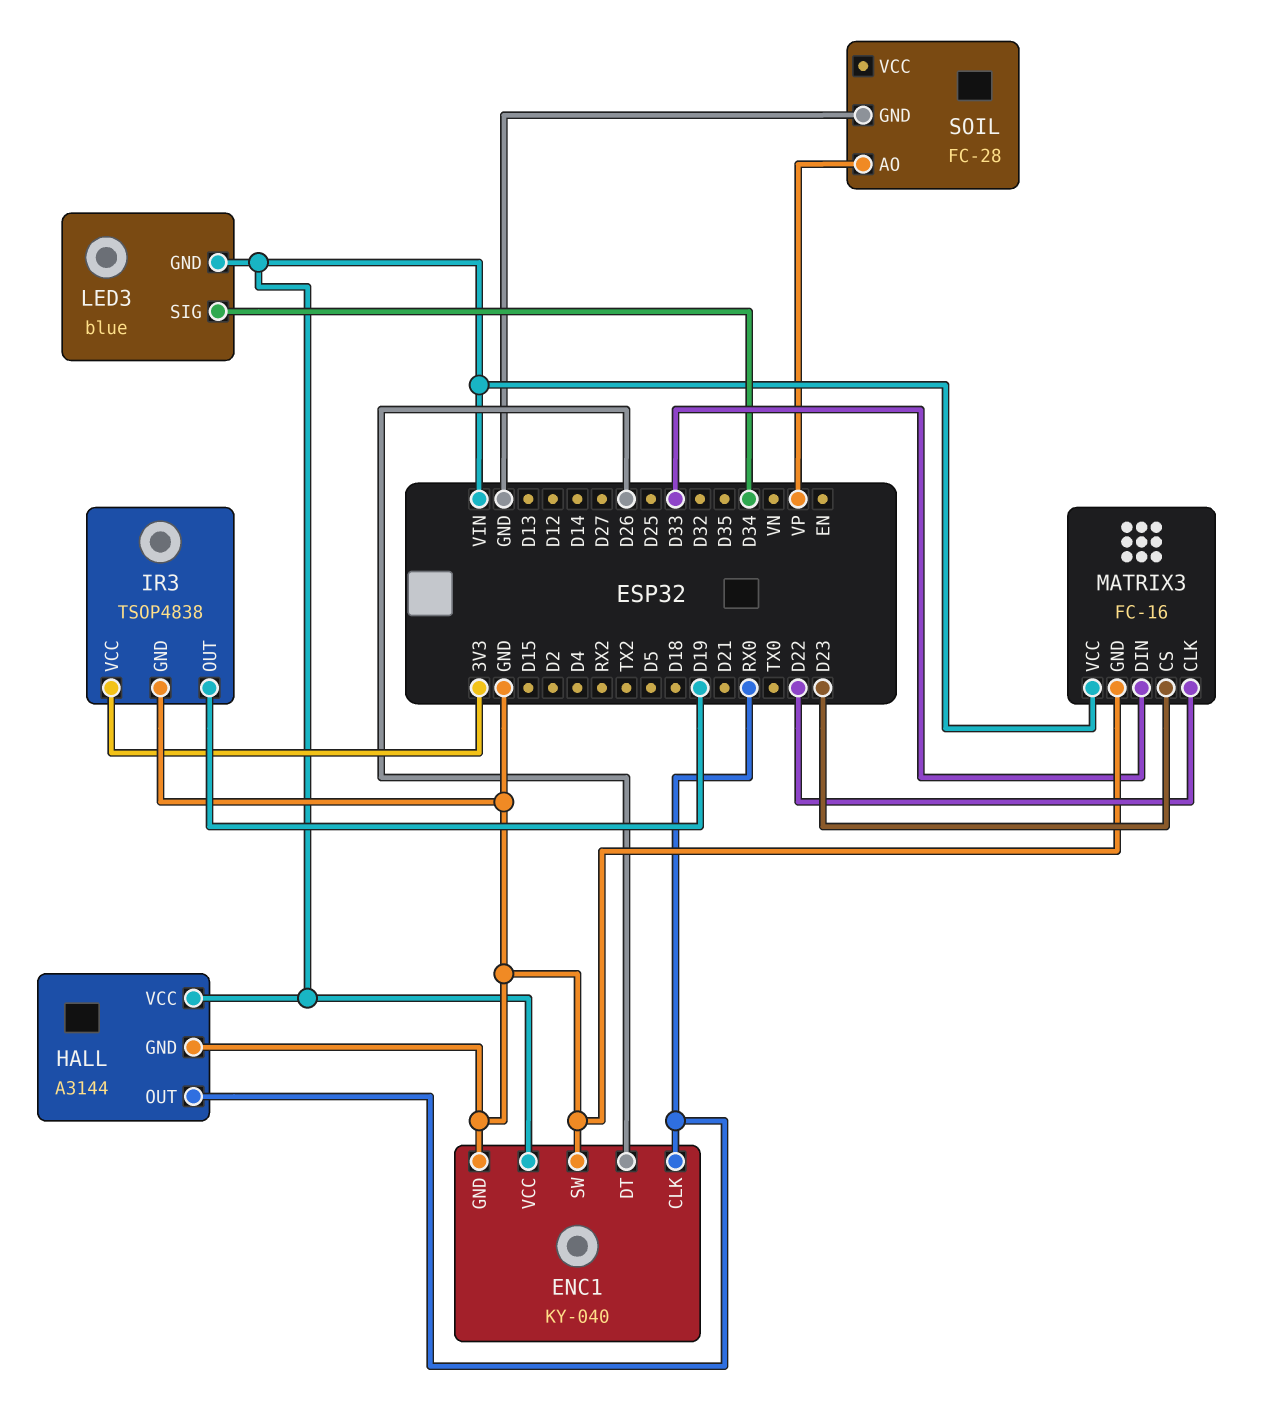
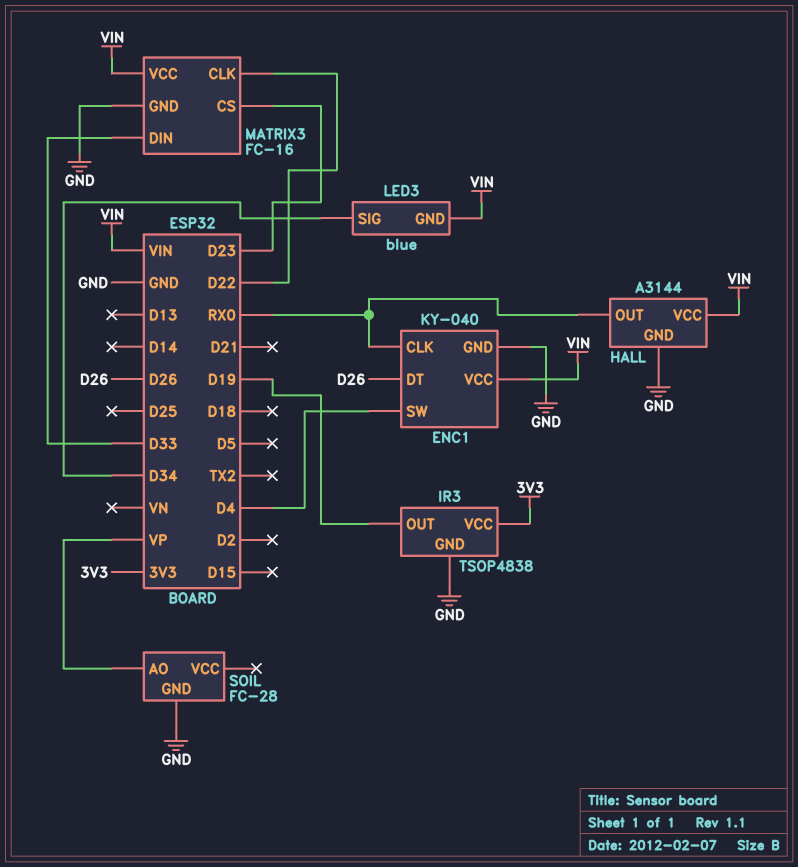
ENC1 pin SW: GND -> D4

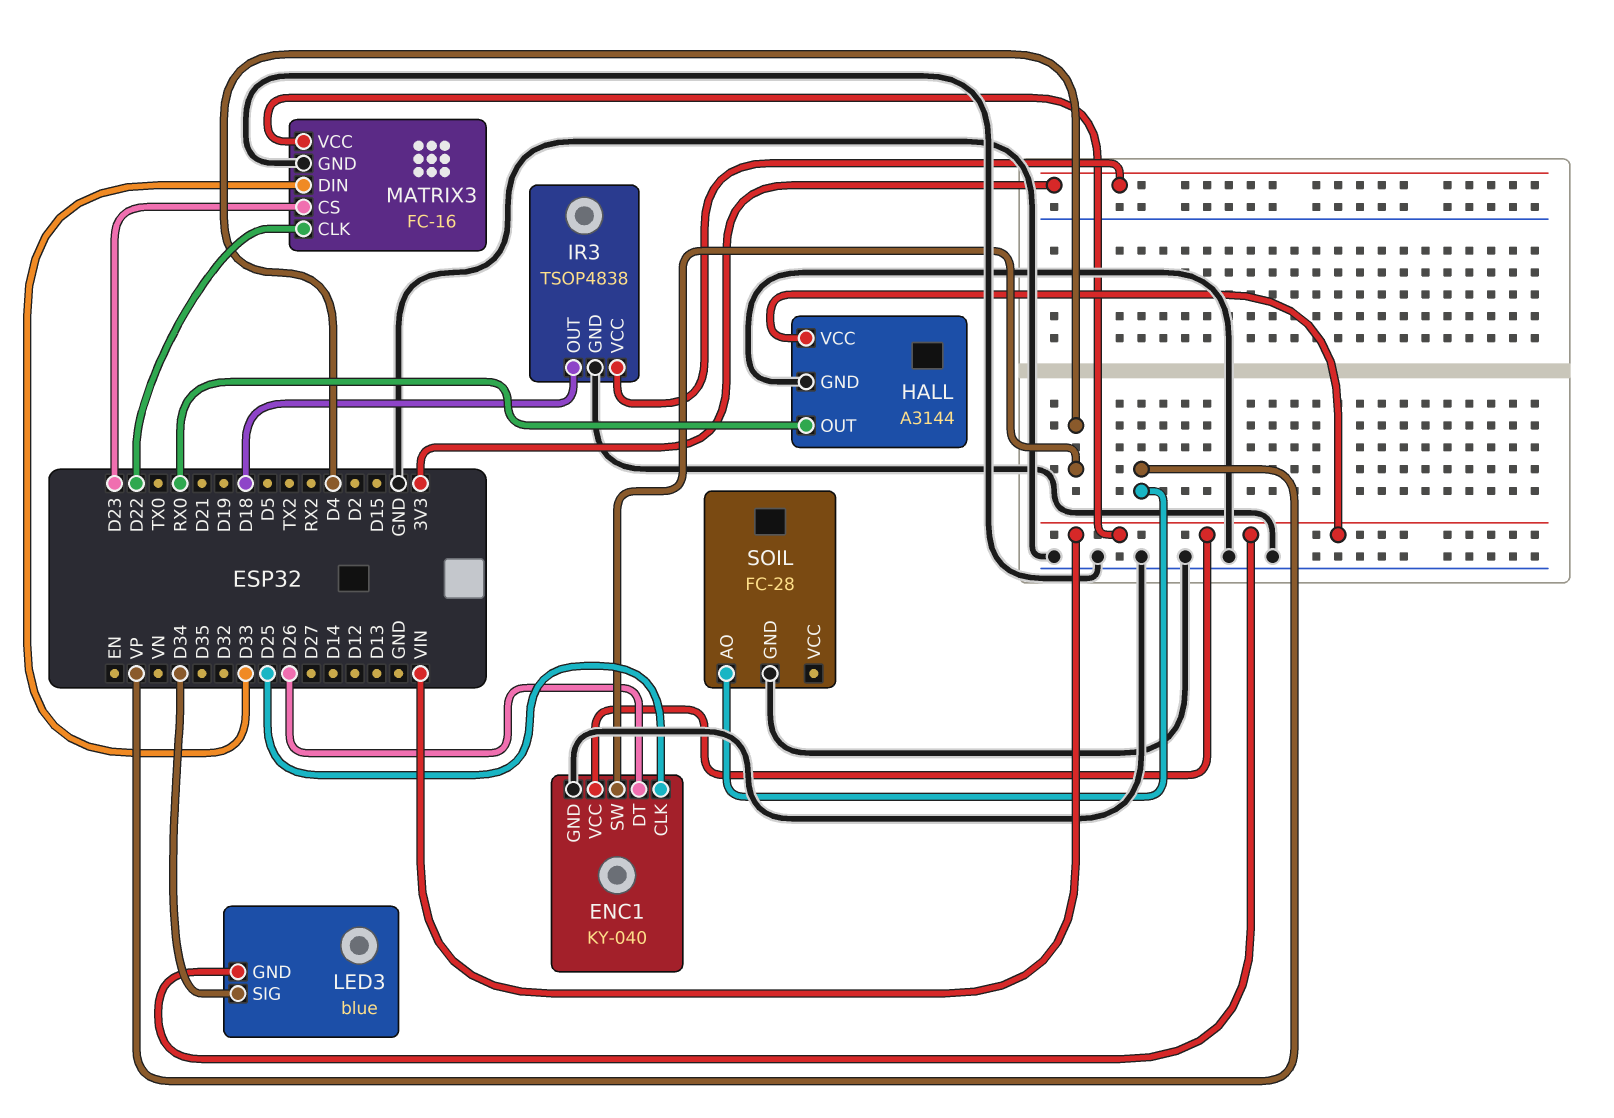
ENC1 pin CLK: RX0 -> D25
IR3 pin OUT: D19 -> D18

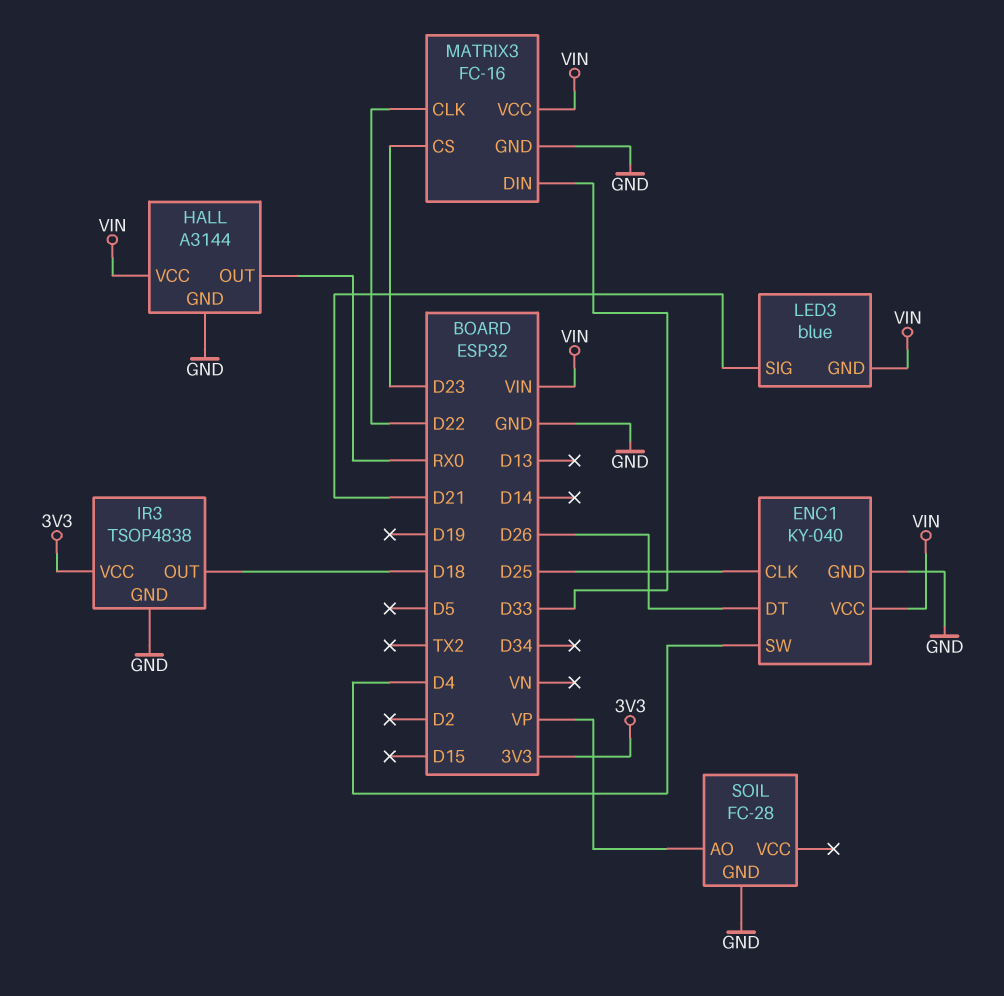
LED3 pin SIG: D34 -> D21

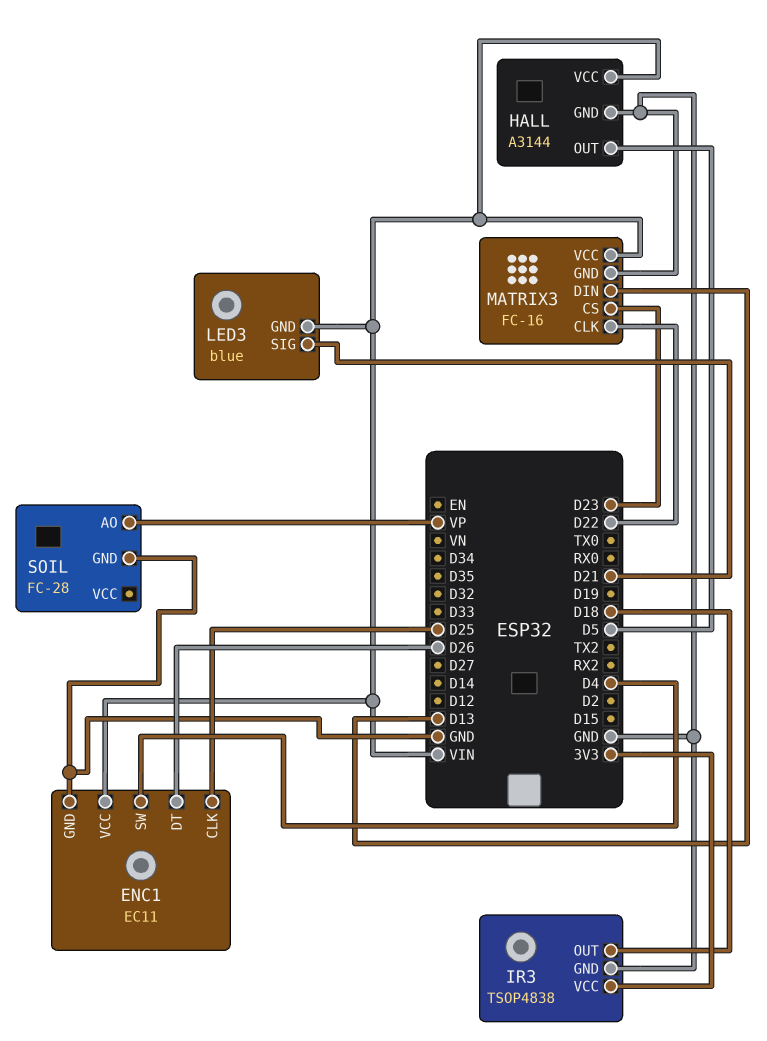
ENC1: KY-040 -> EC11
HALL pin OUT: RX0 -> D5
MATRIX3 pin DIN: D33 -> D13

